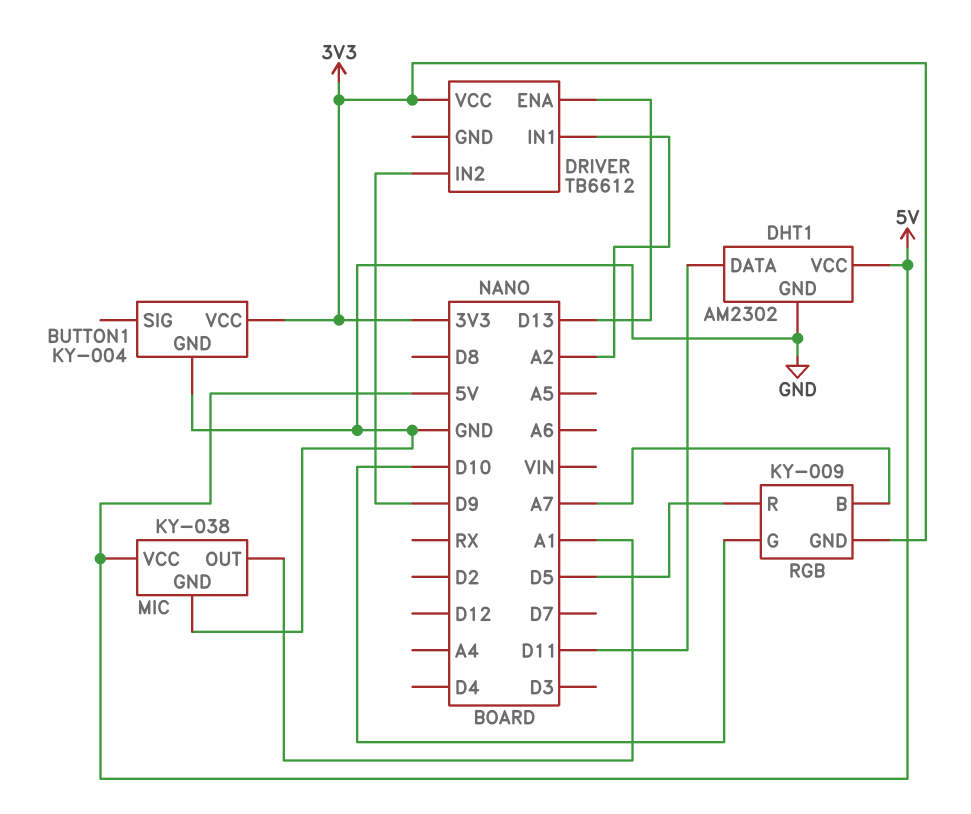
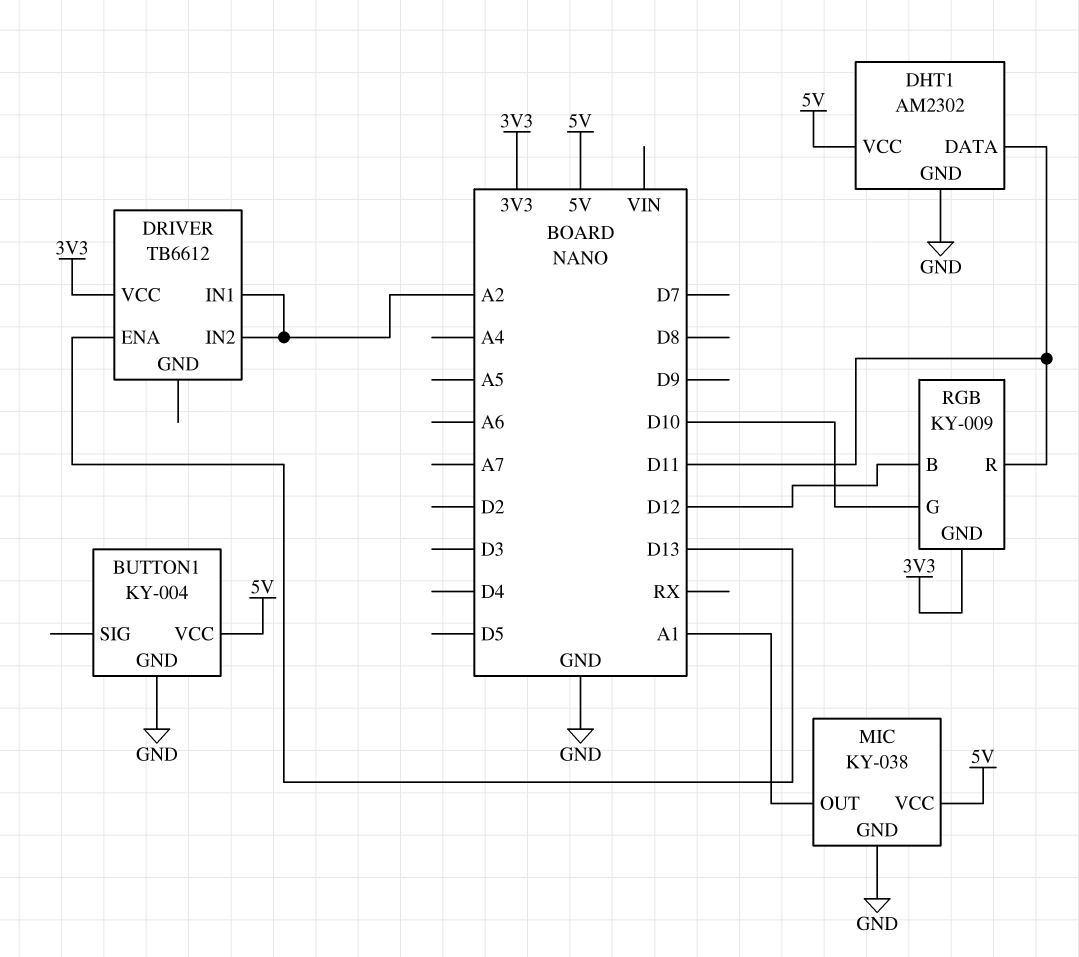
BUTTON1 pin VCC: 3V3 -> 5V
DRIVER pin IN2: D9 -> A2
RGB pin B: A7 -> D12
RGB pin R: D5 -> D11

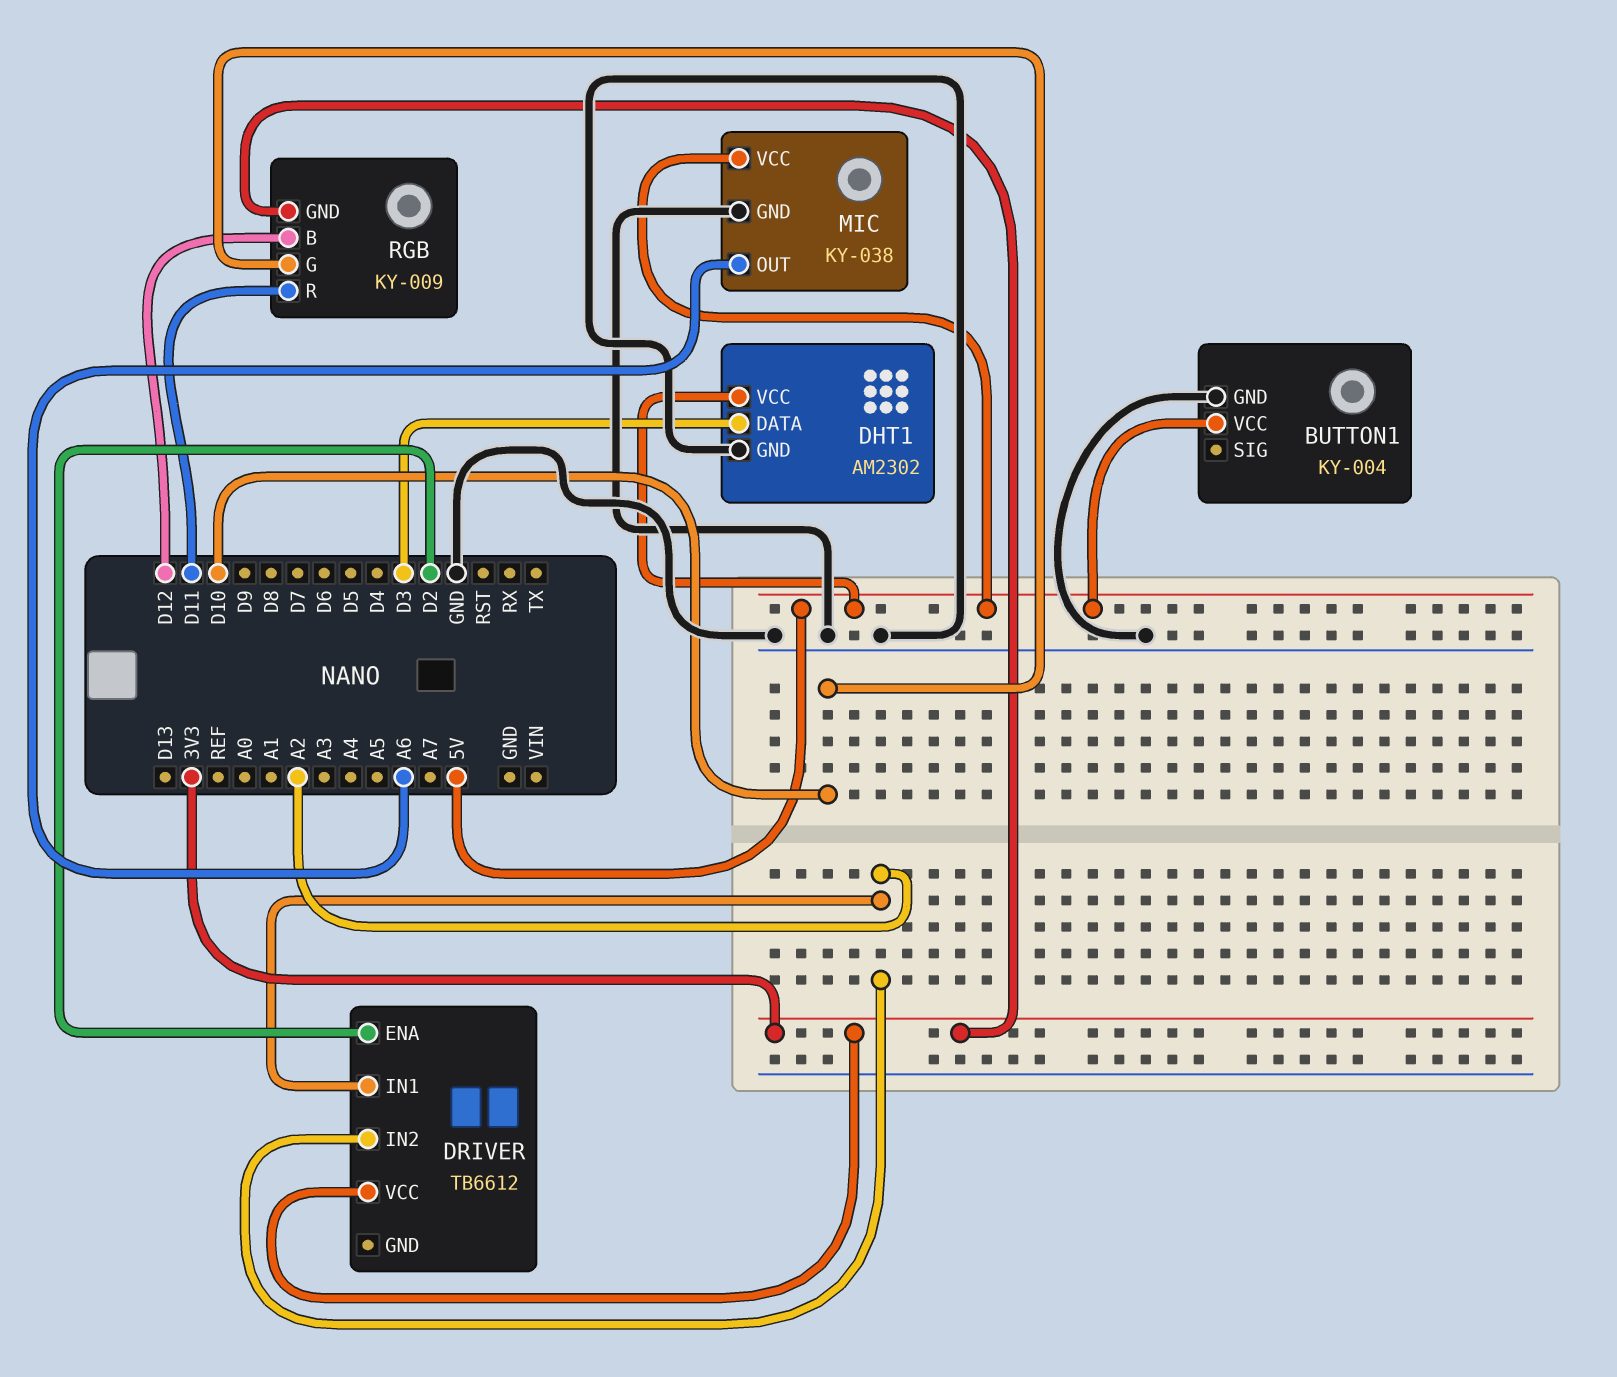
DHT1 pin DATA: D11 -> D3
DRIVER pin ENA: D13 -> D2
MIC pin OUT: A1 -> A6

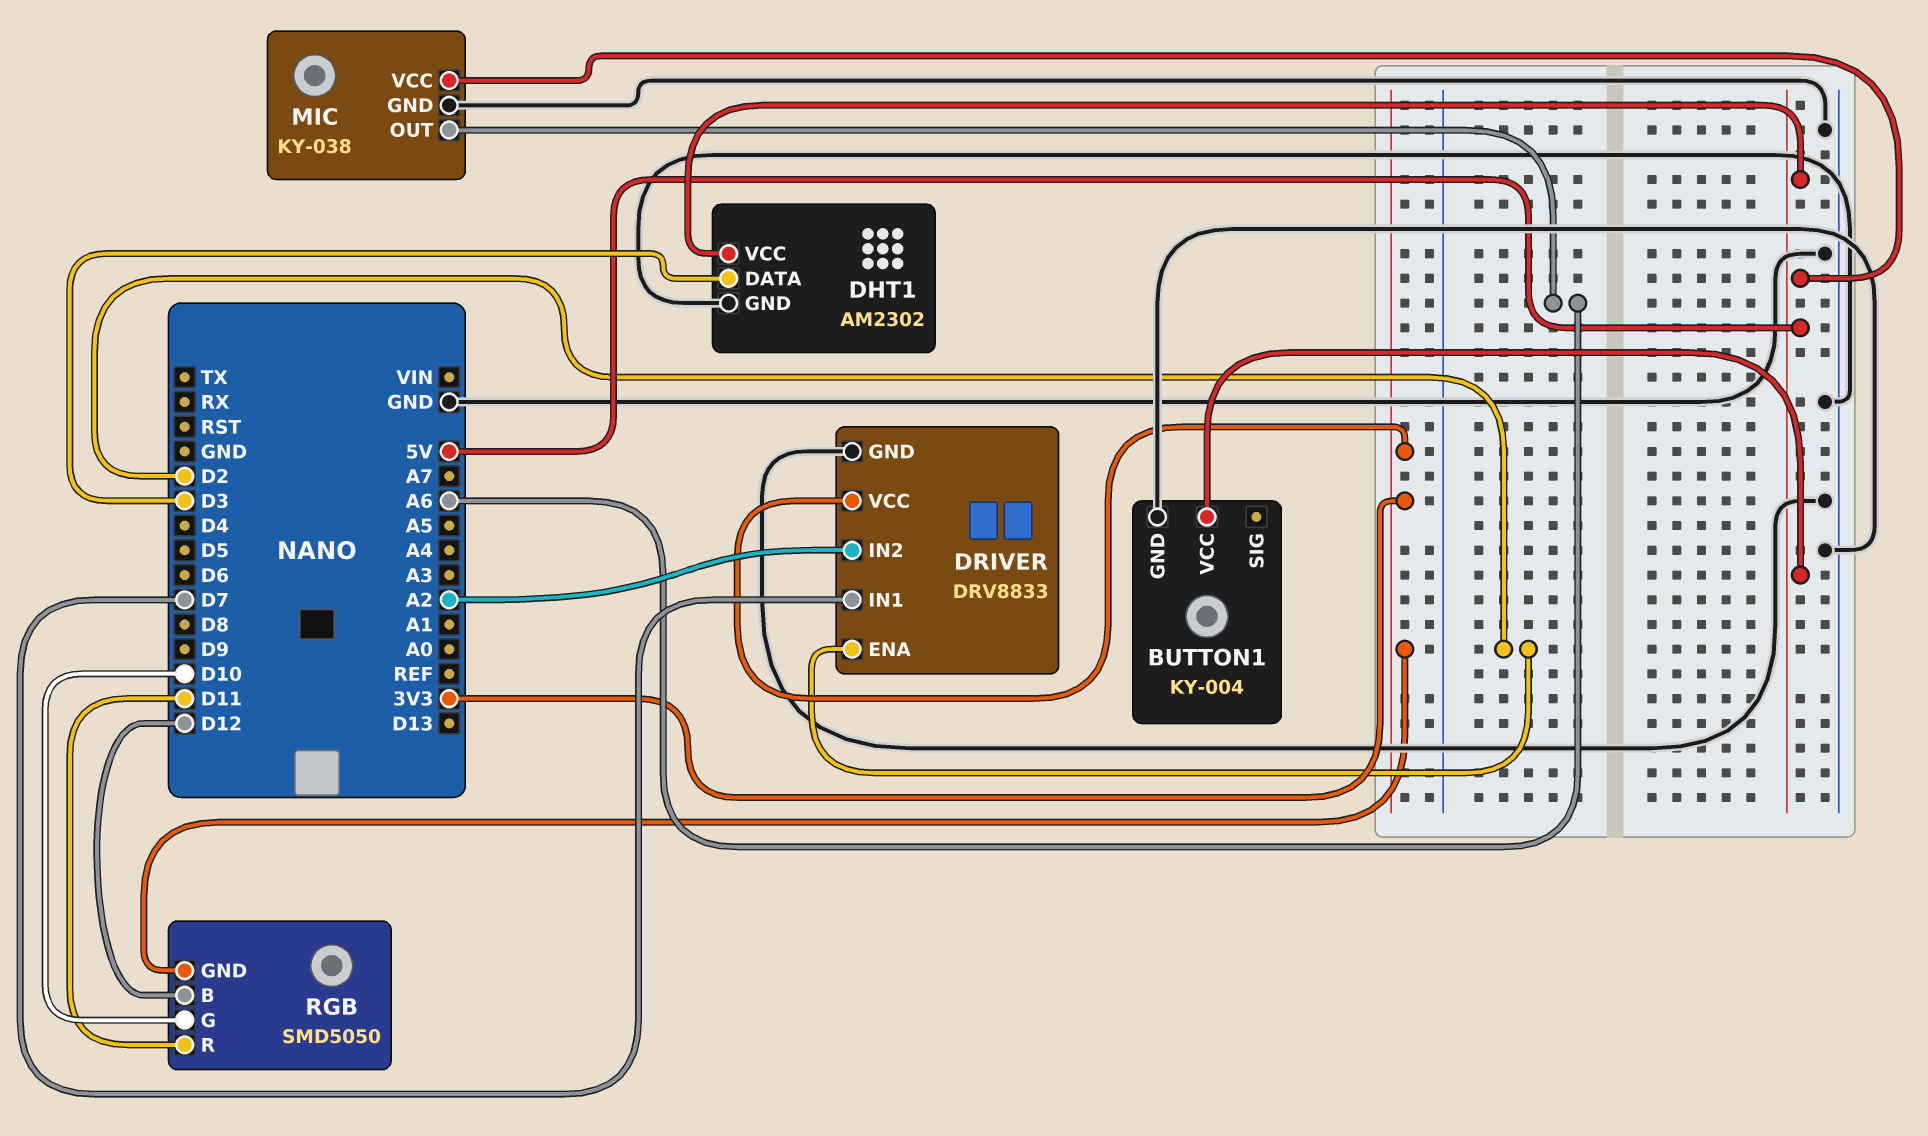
DRIVER: TB6612 -> DRV8833
DRIVER pin GND: none -> GND
DRIVER pin IN1: A2 -> D7
RGB: KY-009 -> SMD5050

